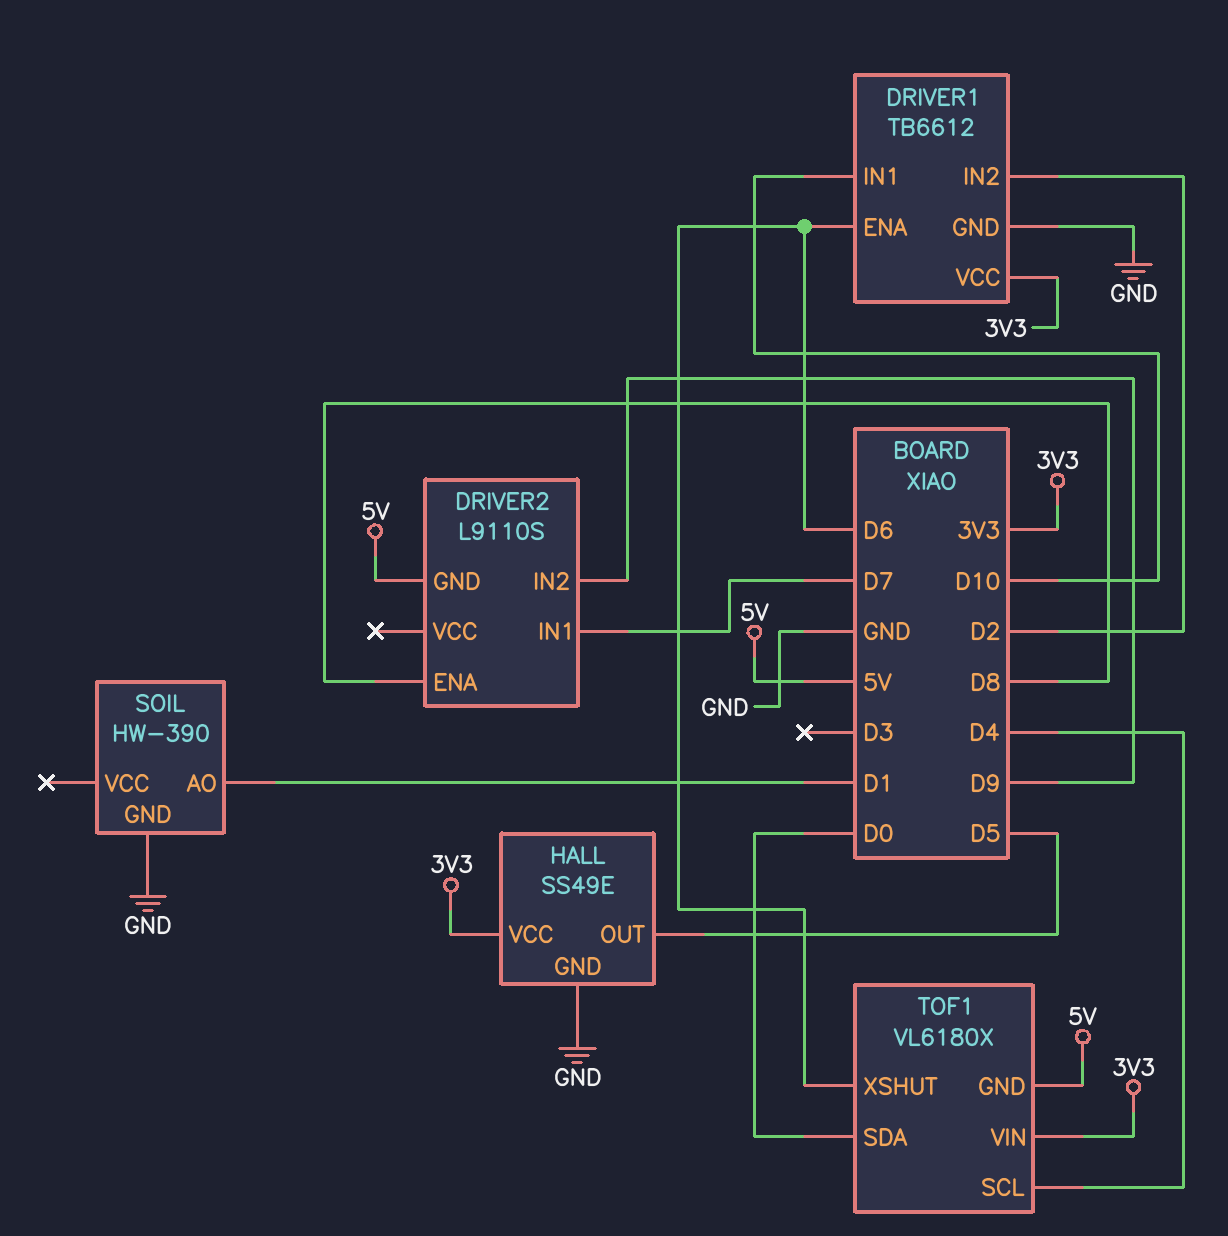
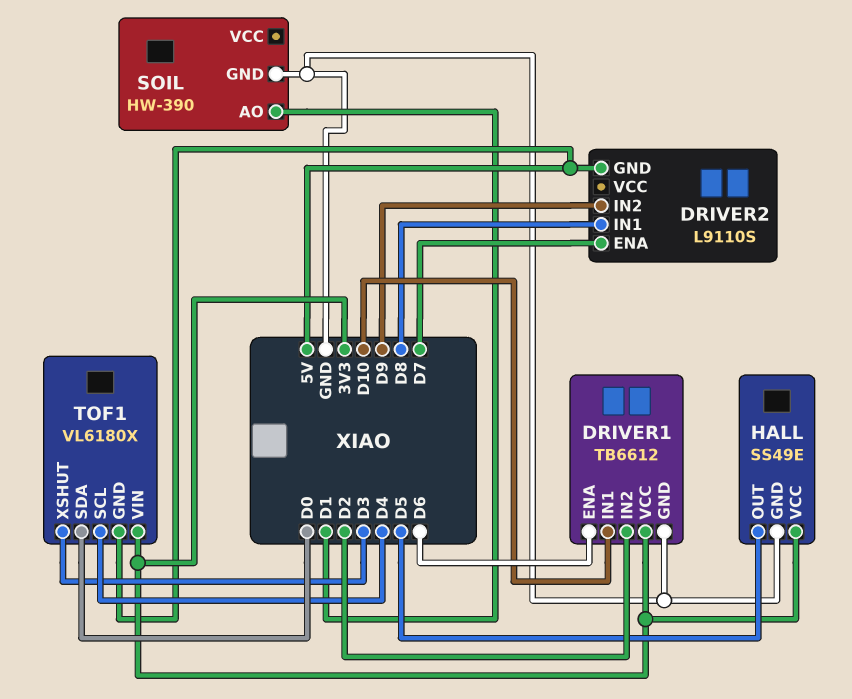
DRIVER2 pin ENA: D8 -> D7
DRIVER2 pin IN1: D7 -> D8
TOF1 pin XSHUT: D6 -> D3

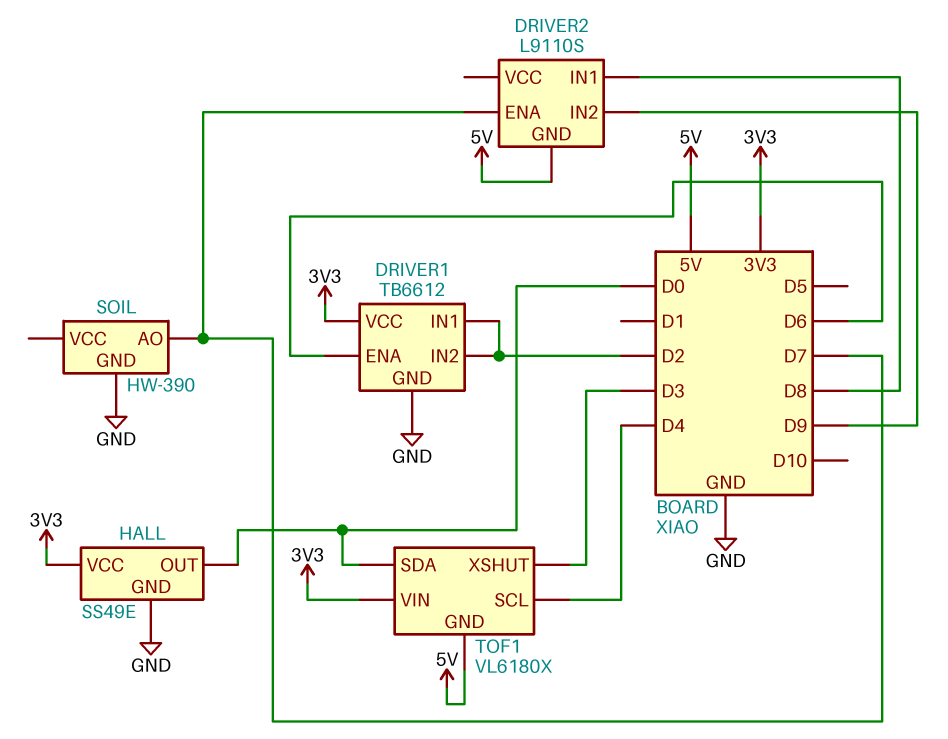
DRIVER1 pin IN1: D10 -> D2
HALL pin OUT: D5 -> D0
SOIL pin AO: D1 -> D7

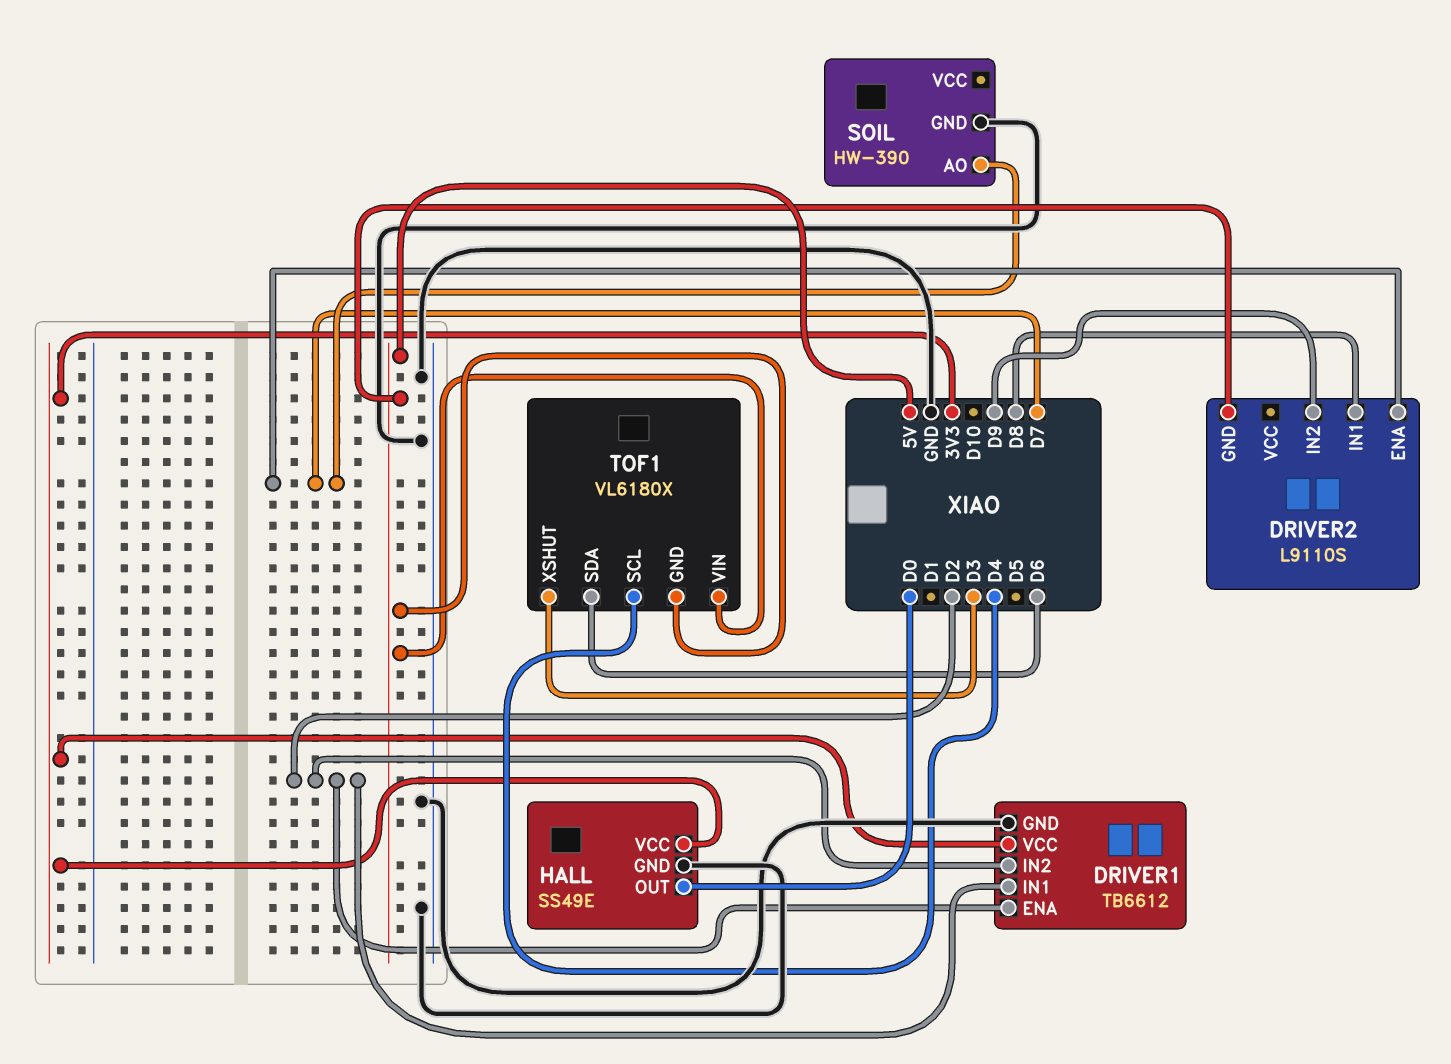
DRIVER1 pin ENA: D6 -> D2
TOF1 pin SDA: D0 -> D6
TOF1 pin VIN: 3V3 -> 5V

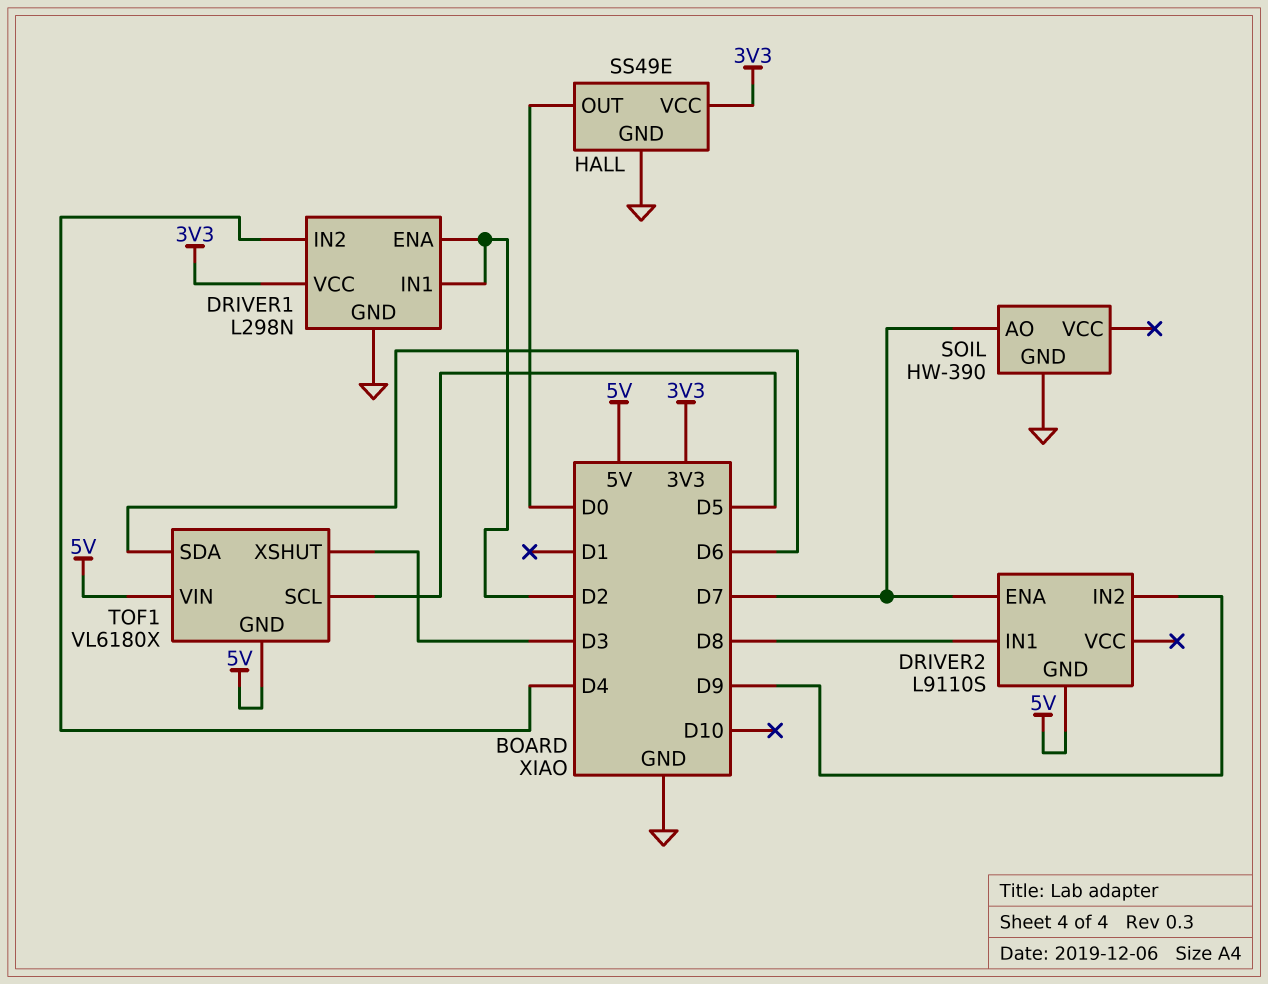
DRIVER1: TB6612 -> L298N
DRIVER1 pin IN2: D2 -> D4
TOF1 pin SCL: D4 -> D5

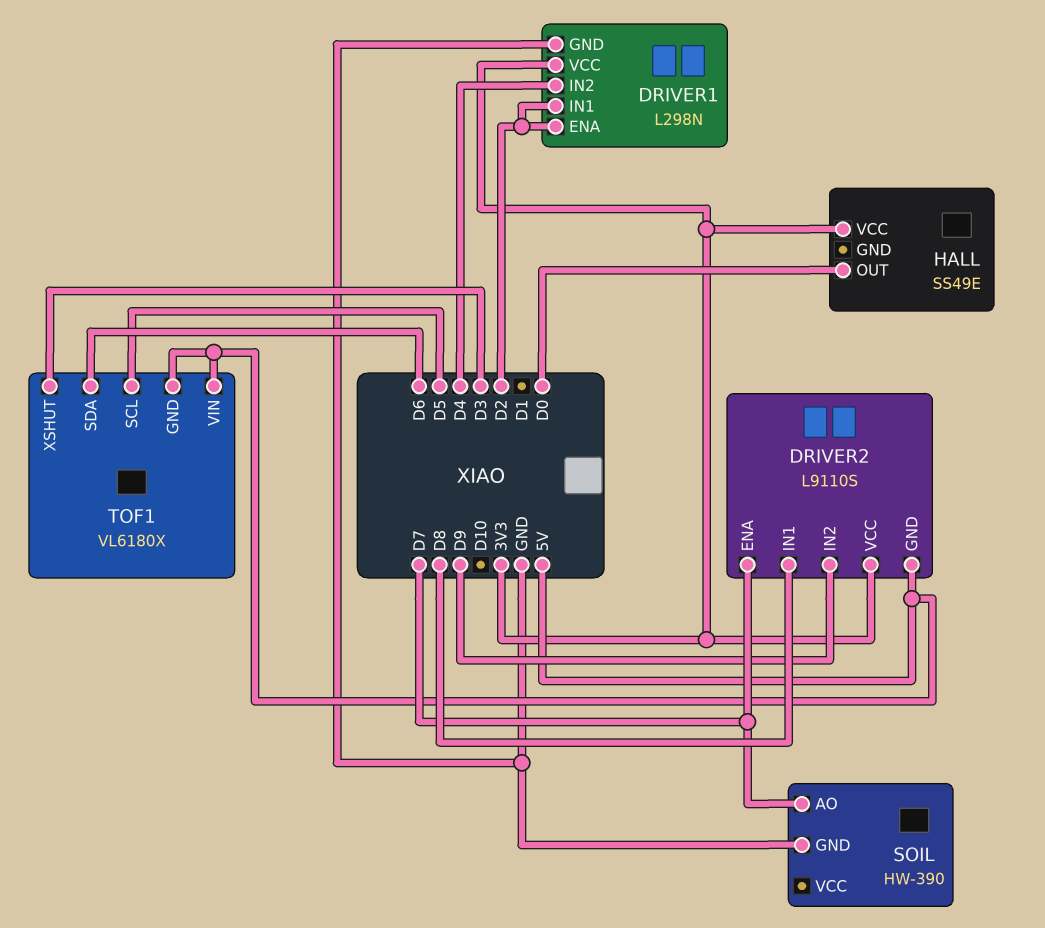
DRIVER2 pin VCC: none -> 3V3
HALL pin GND: GND -> none

